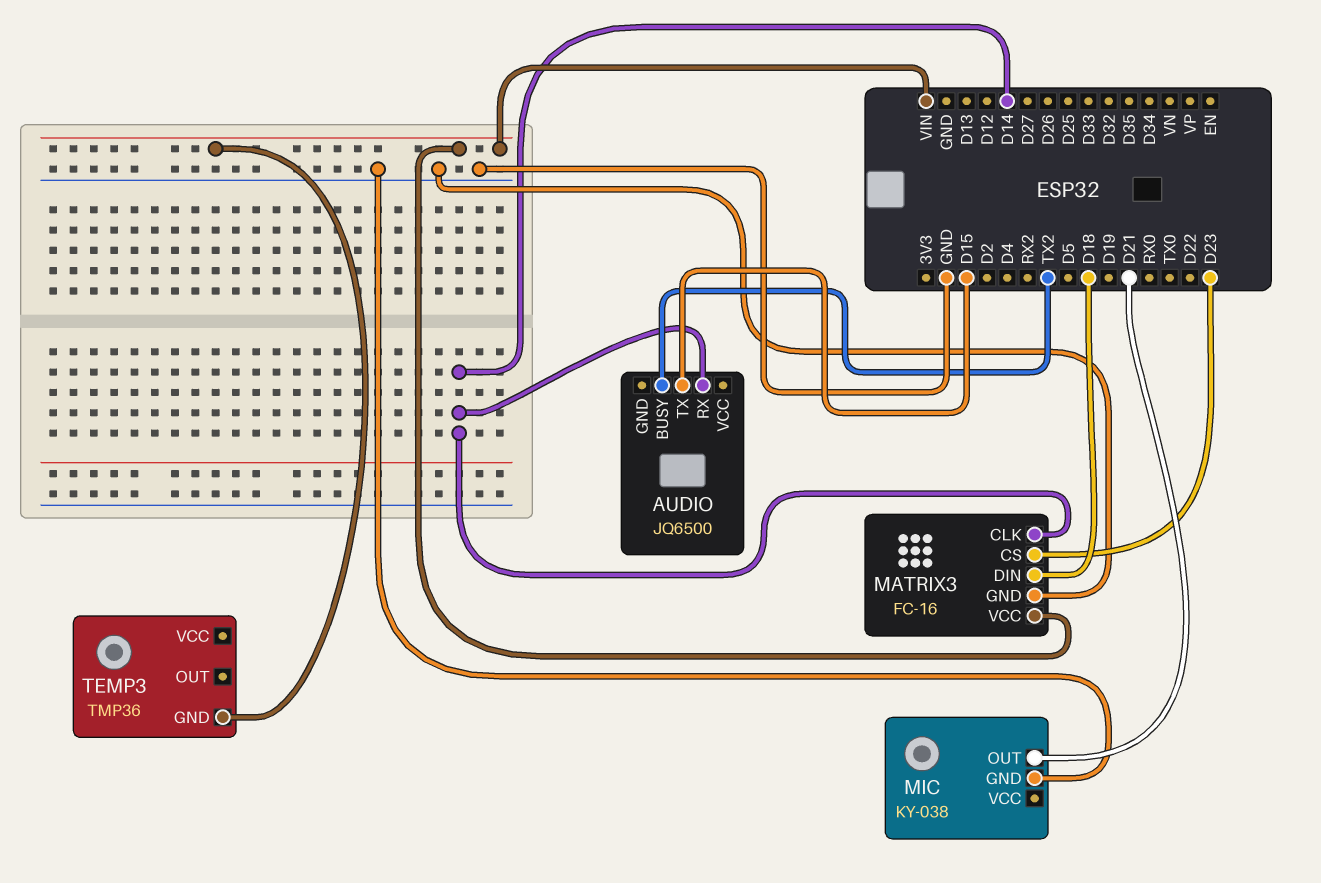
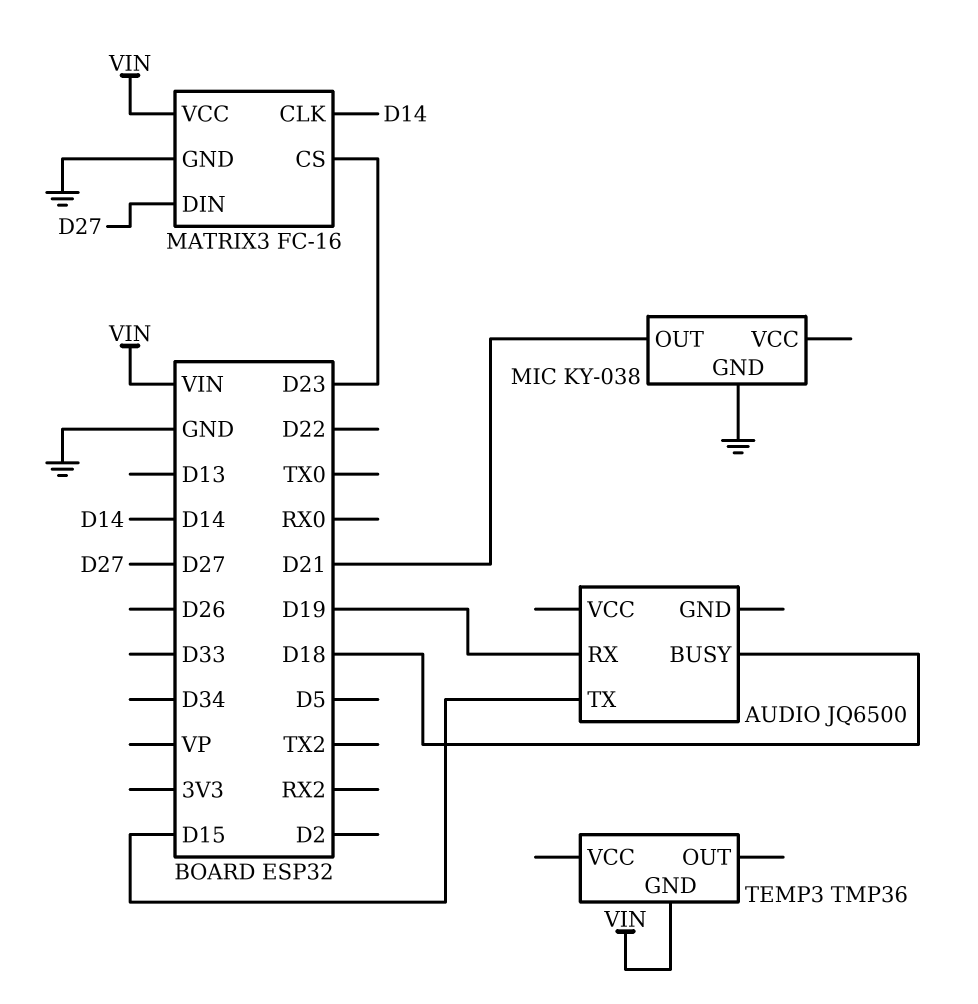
AUDIO pin BUSY: TX2 -> D18
AUDIO pin RX: D14 -> D19
MATRIX3 pin DIN: D18 -> D27

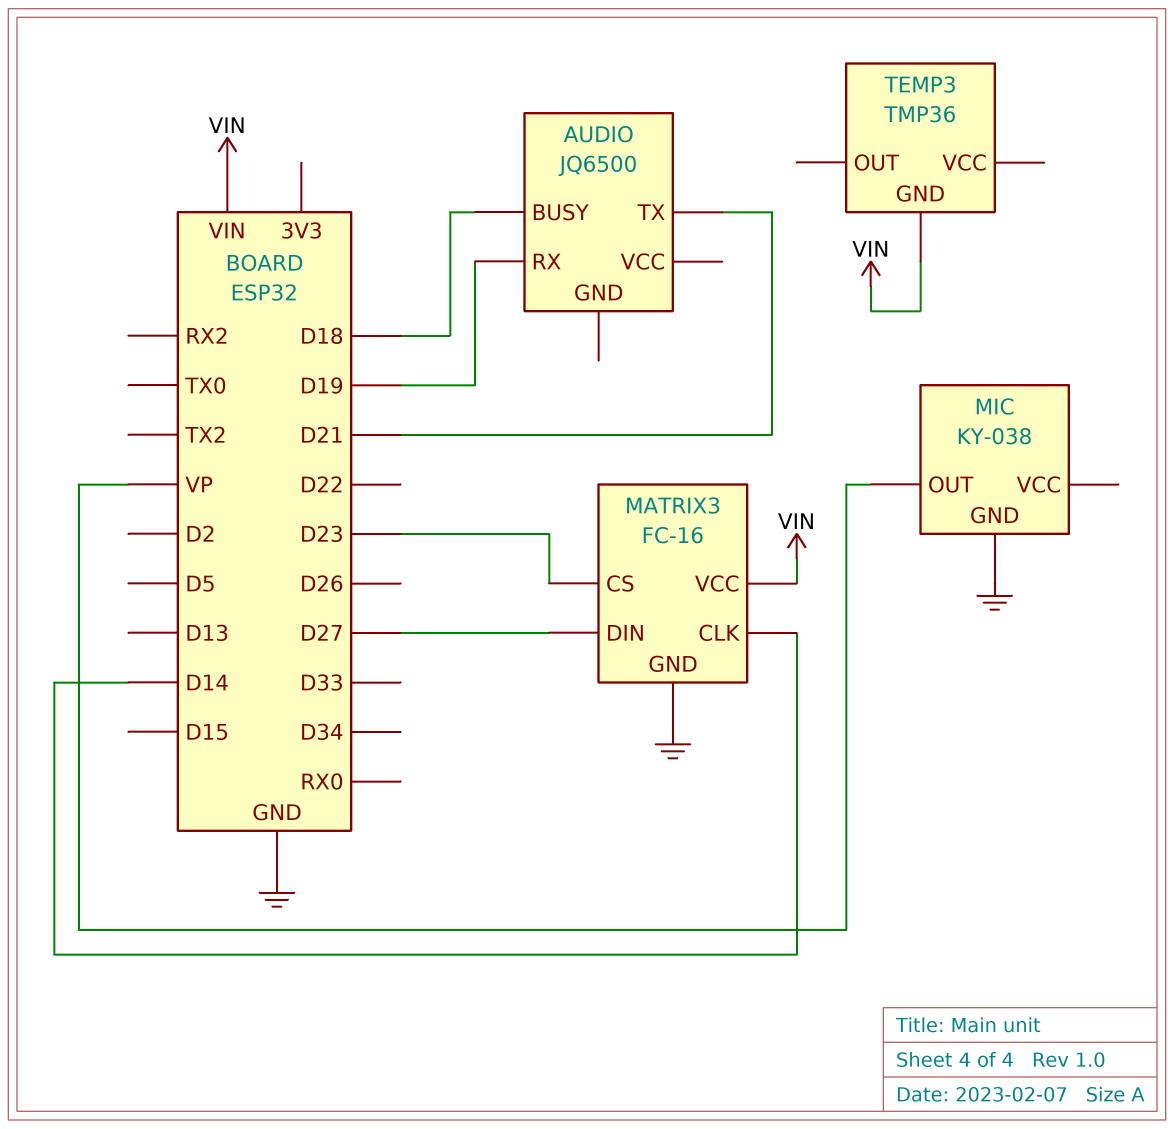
AUDIO pin TX: D15 -> D21
MIC pin OUT: D21 -> VP

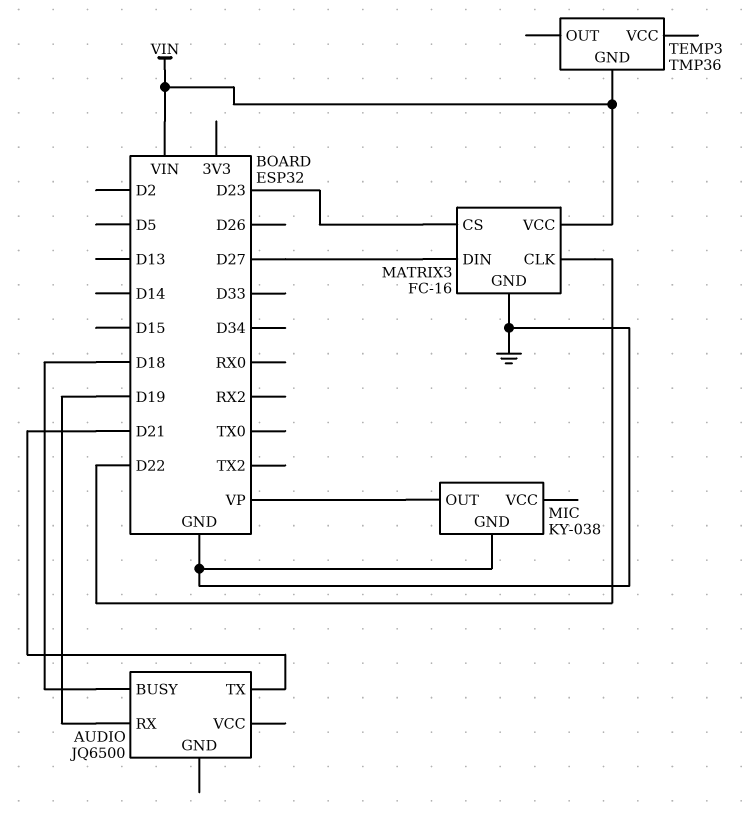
MATRIX3 pin CLK: D14 -> D22

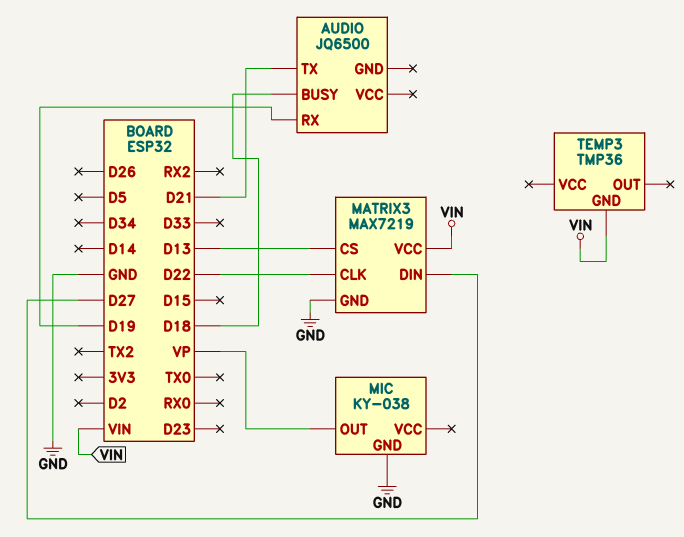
MATRIX3: FC-16 -> MAX7219
MATRIX3 pin CS: D23 -> D13

